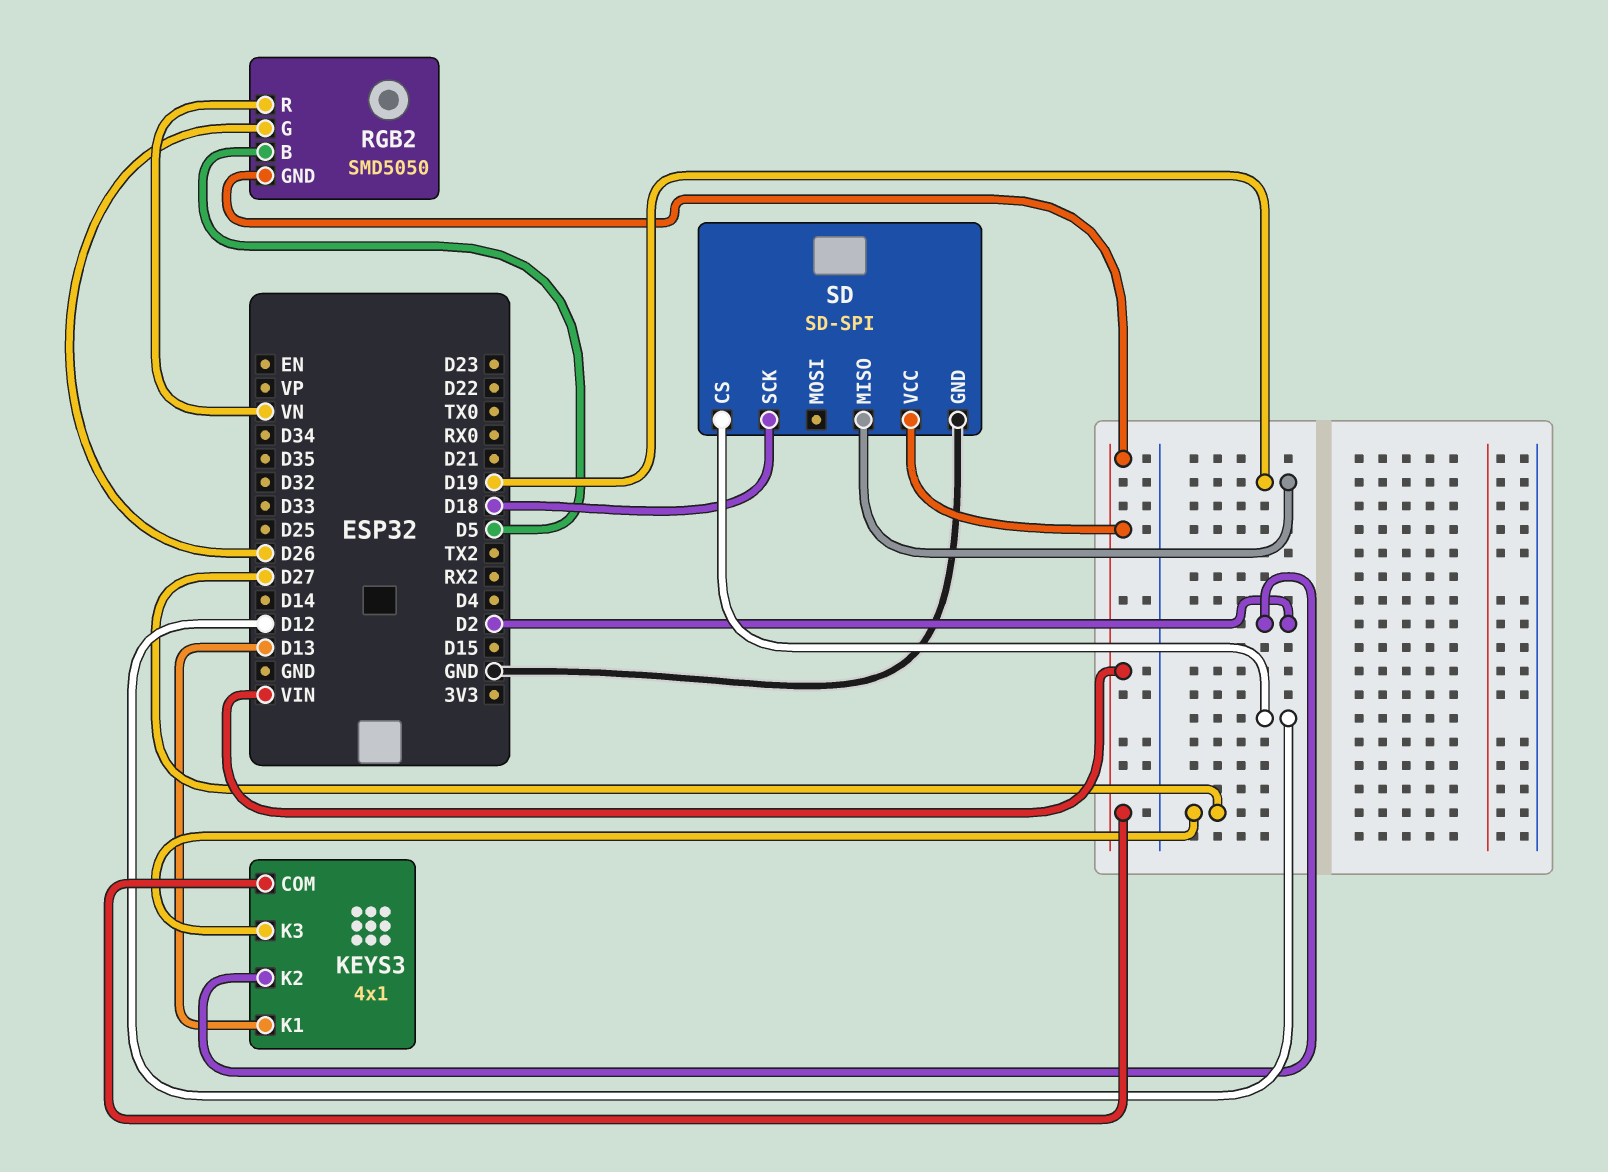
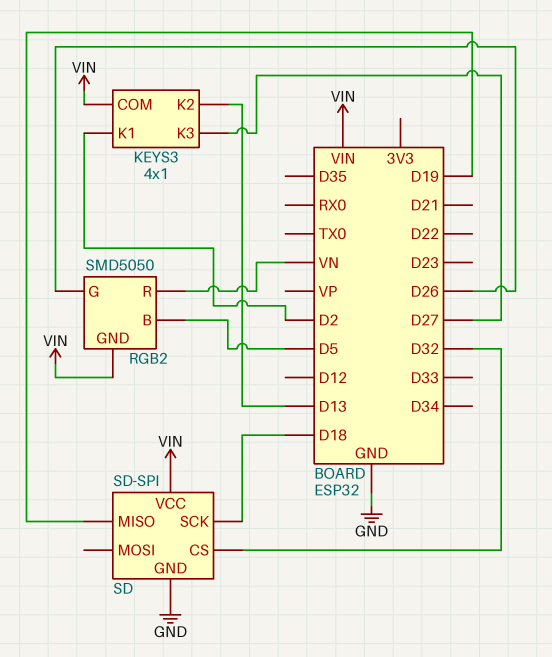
KEYS3 pin K1: D13 -> D2
KEYS3 pin K2: D2 -> D13
SD pin CS: D12 -> D32

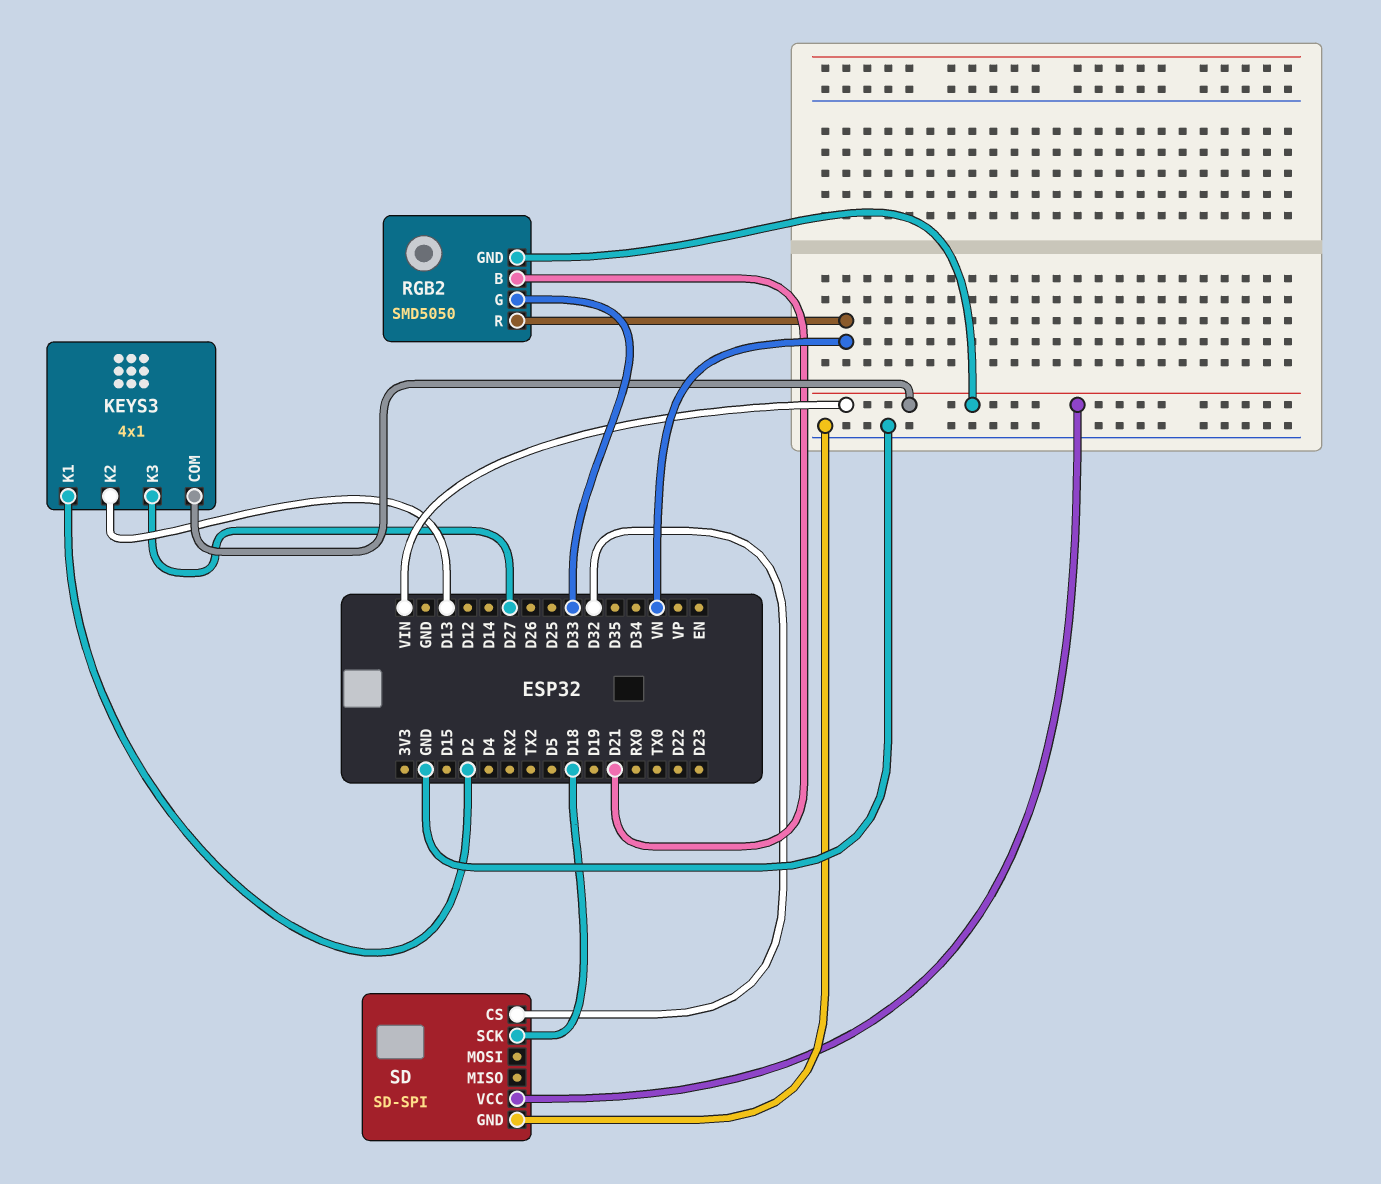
RGB2 pin B: D5 -> D21
RGB2 pin G: D26 -> D33
SD pin MISO: D19 -> none

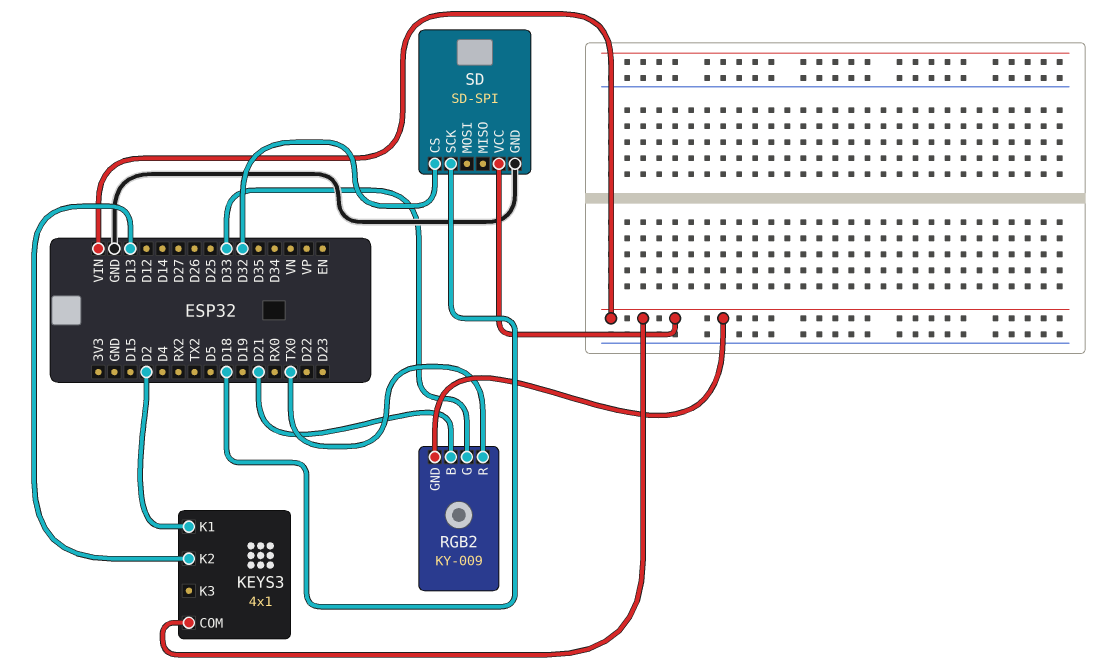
KEYS3 pin K3: D27 -> none
RGB2: SMD5050 -> KY-009
RGB2 pin R: VN -> TX0

